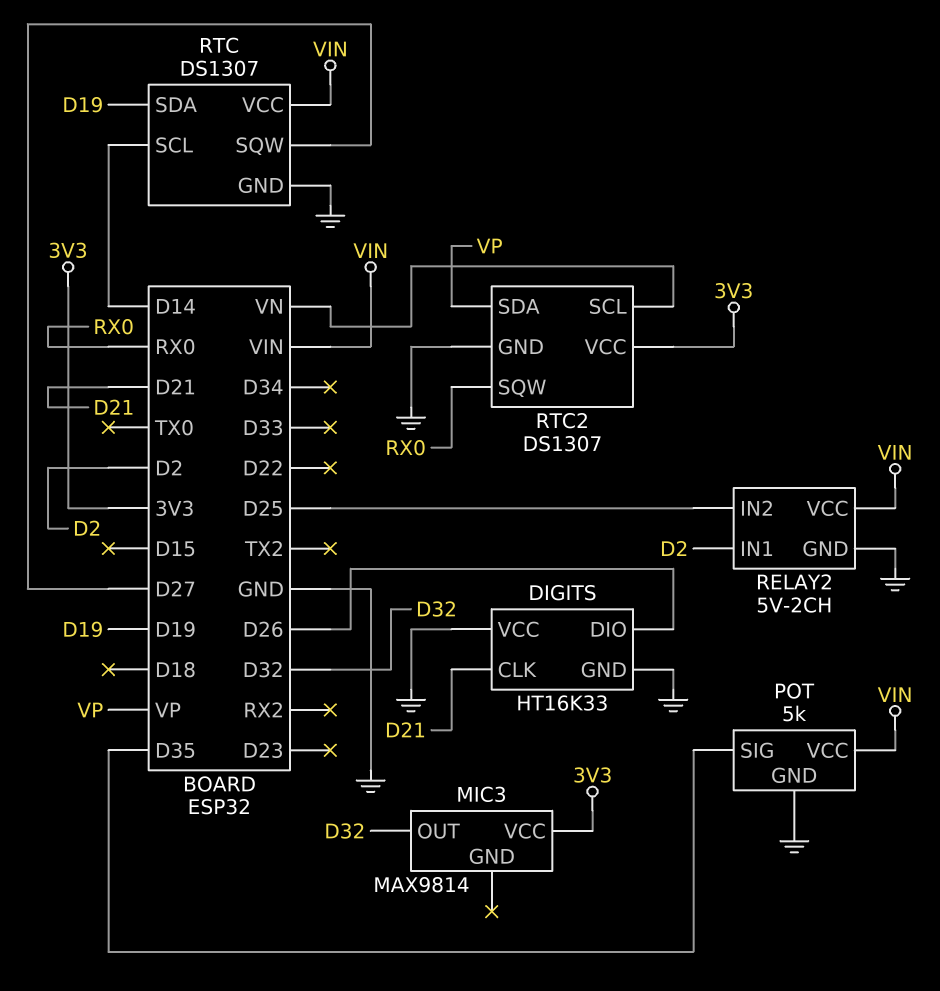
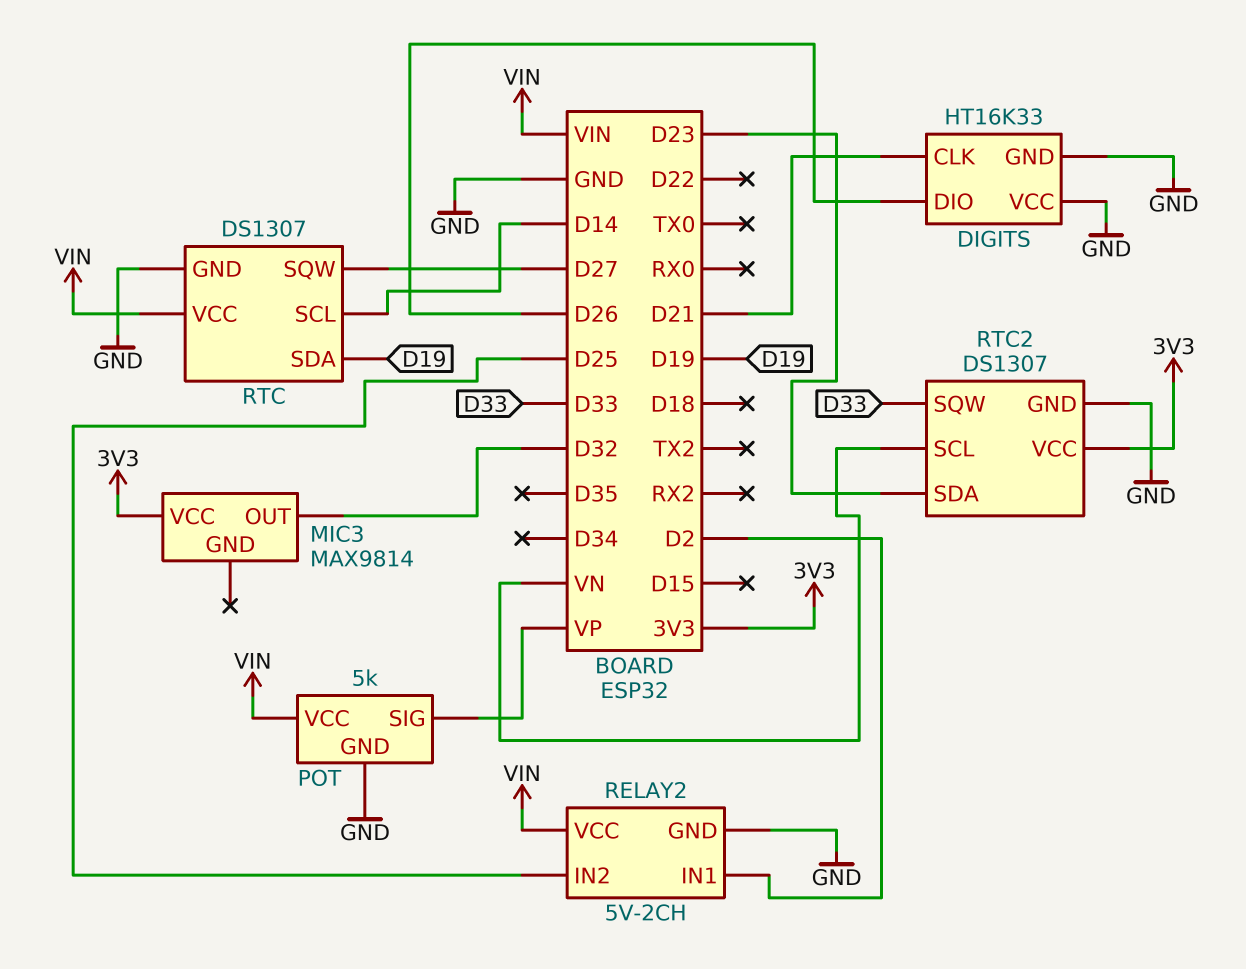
POT pin SIG: D35 -> VP
RTC2 pin SDA: VP -> D23
RTC2 pin SQW: RX0 -> D33

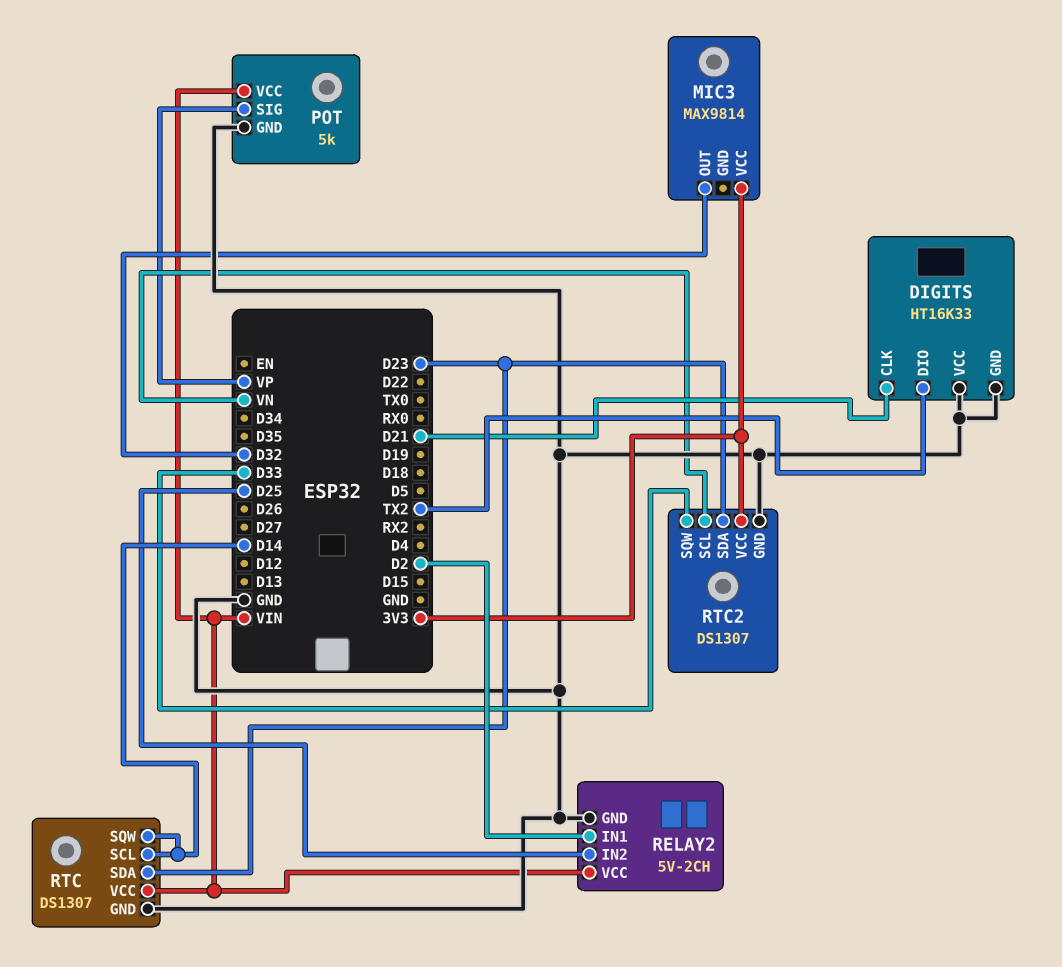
DIGITS pin DIO: D26 -> TX2
RTC pin SDA: D19 -> D23
RTC pin SQW: D27 -> D14

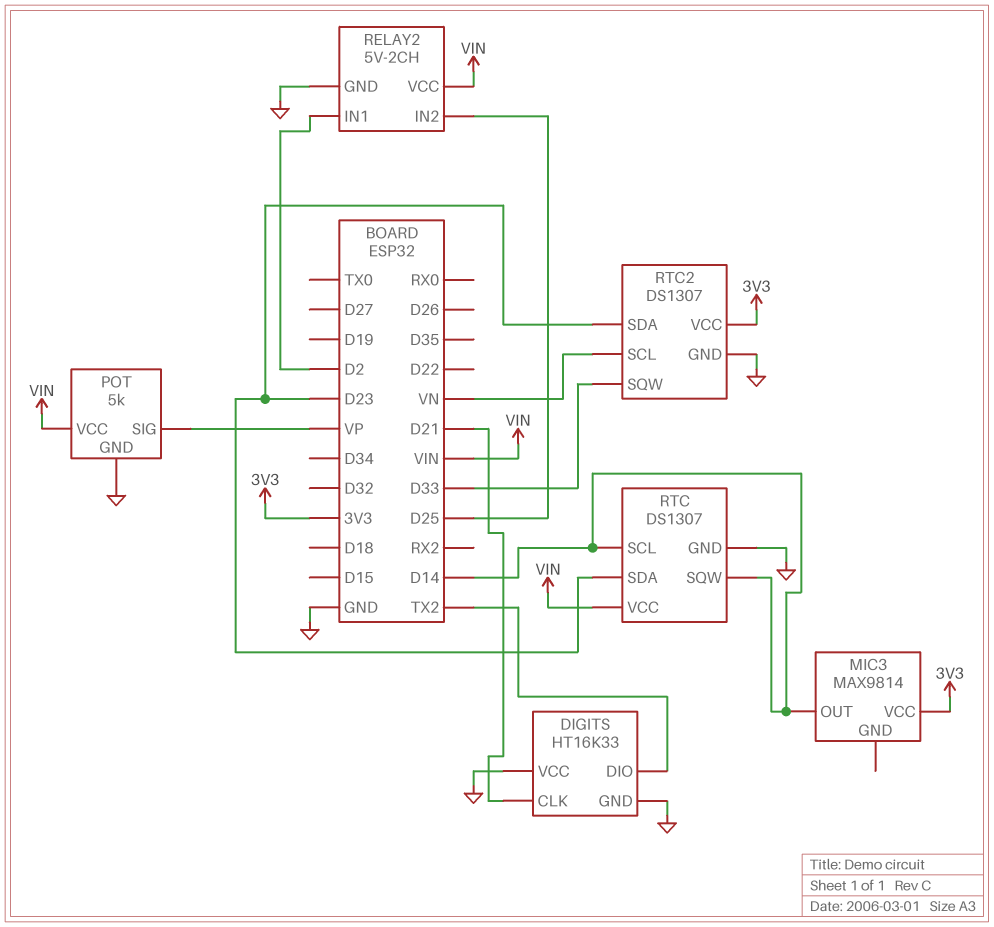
MIC3 pin OUT: D32 -> D14

